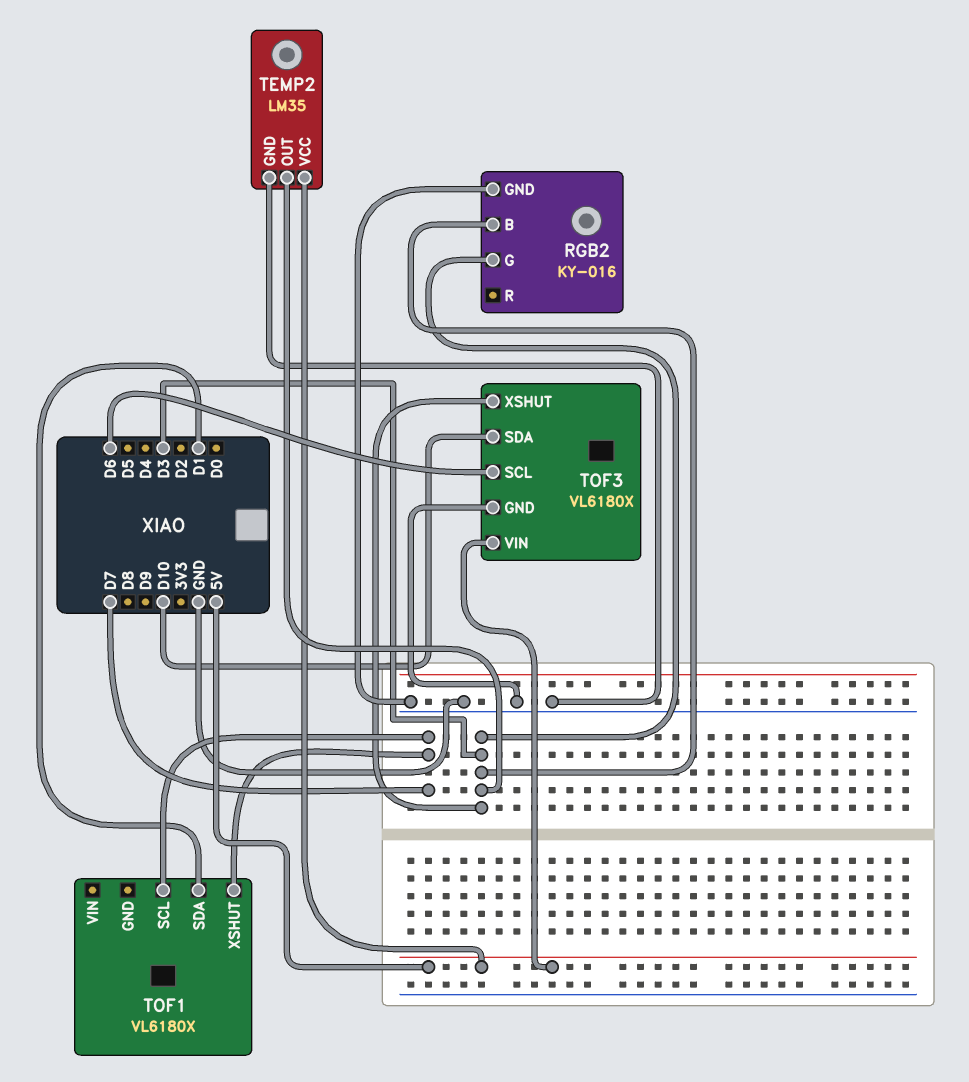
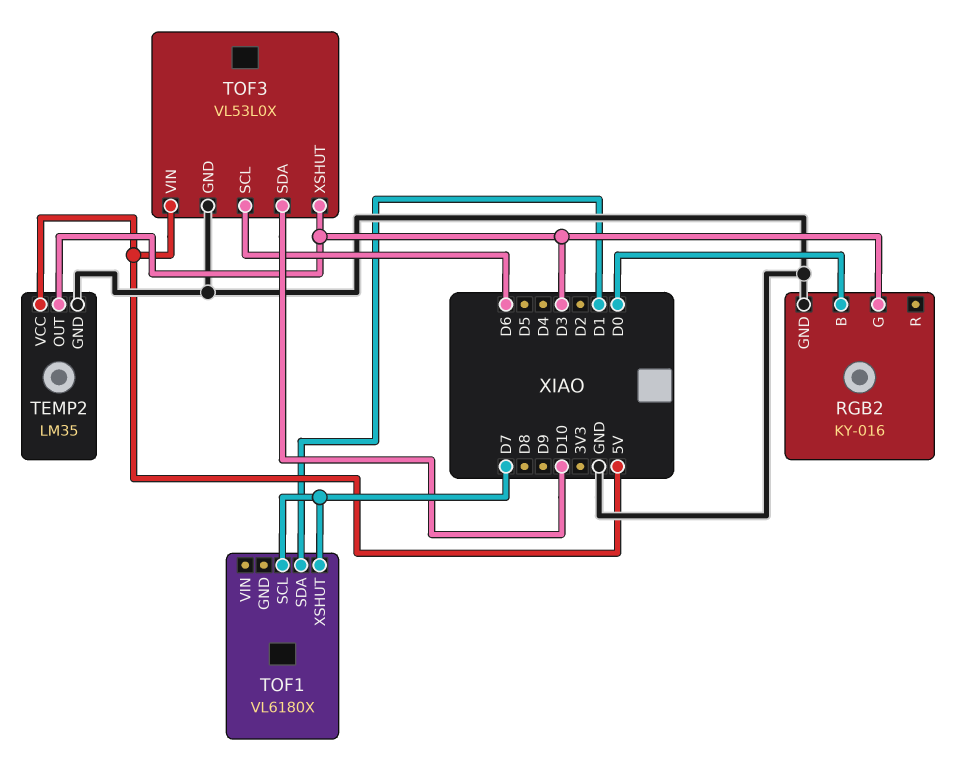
RGB2 pin B: D3 -> D0
TOF3: VL6180X -> VL53L0X

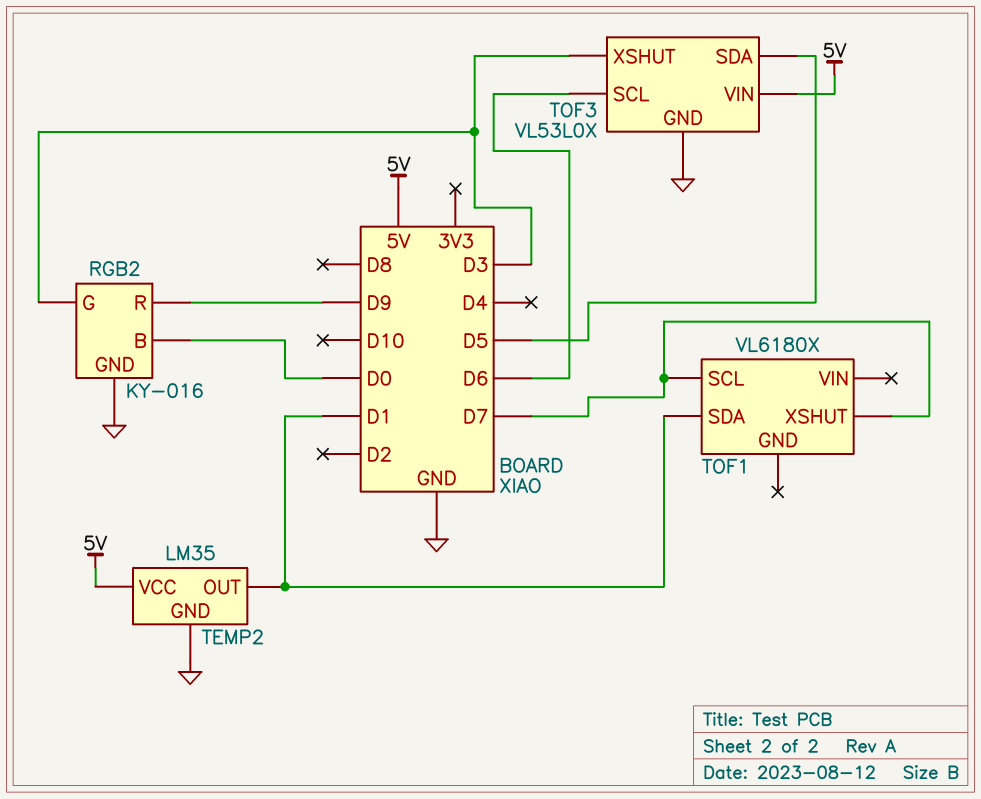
RGB2 pin R: none -> D9
TEMP2 pin OUT: D3 -> D1
TOF3 pin SDA: D10 -> D5

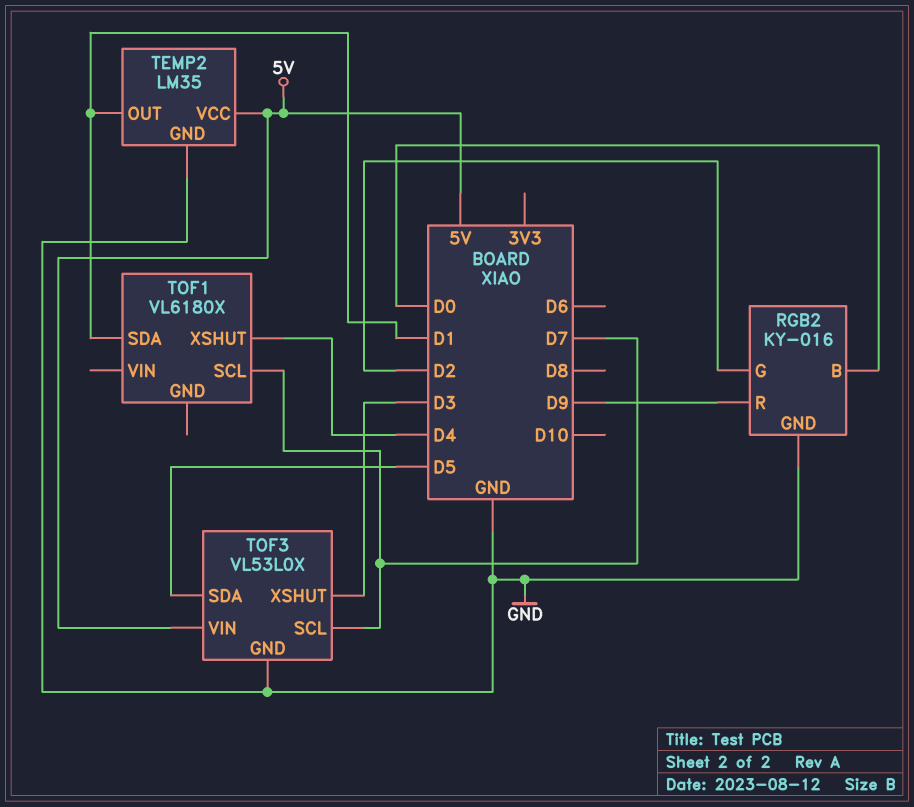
RGB2 pin G: D3 -> D2
TOF1 pin XSHUT: D7 -> D4
TOF3 pin SCL: D6 -> D7

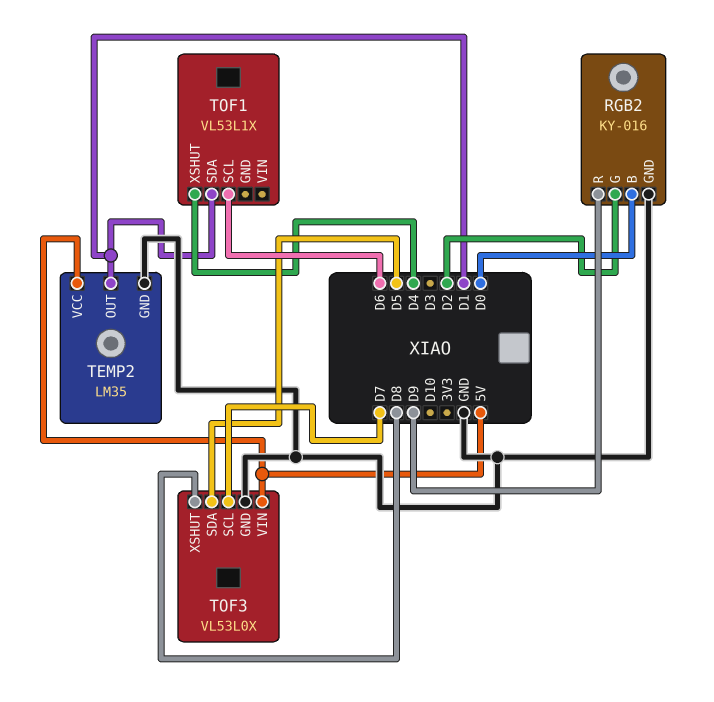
TOF1: VL6180X -> VL53L1X
TOF1 pin SCL: D7 -> D6
TOF3 pin XSHUT: D3 -> D8

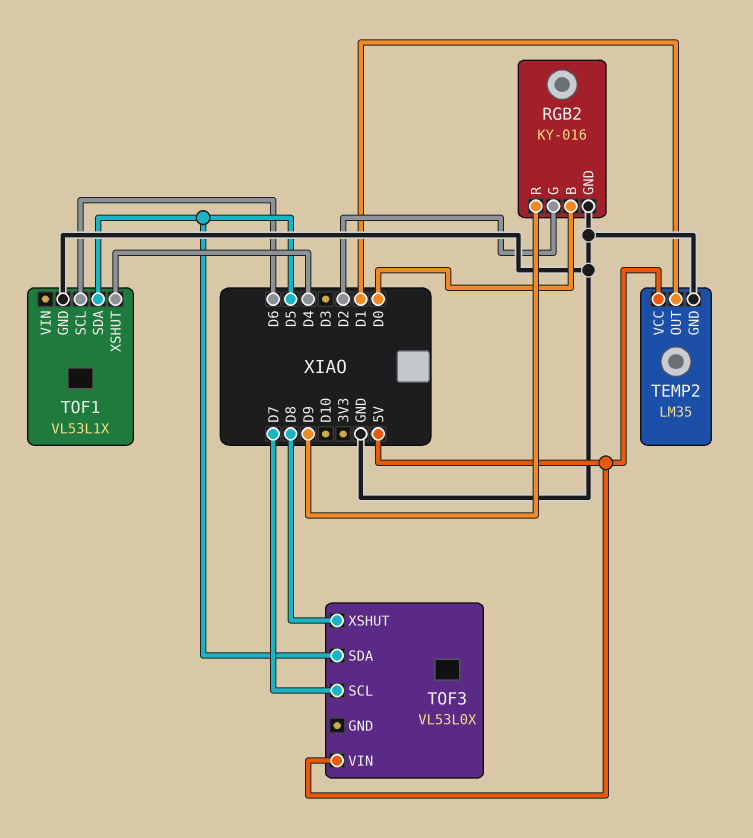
TOF1 pin GND: none -> GND
TOF1 pin SDA: D1 -> D5
TOF3 pin GND: GND -> none

